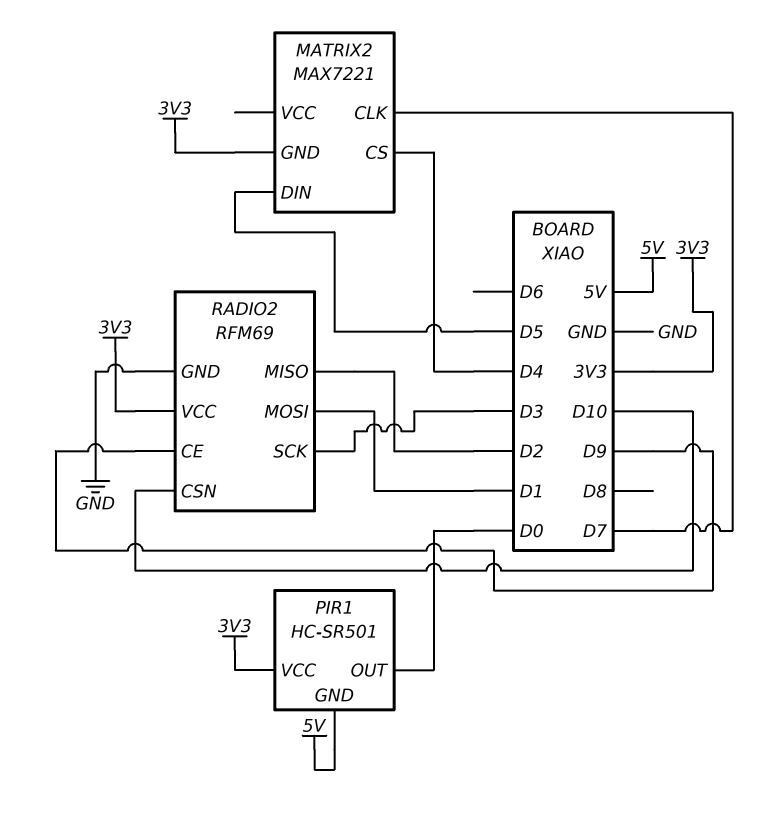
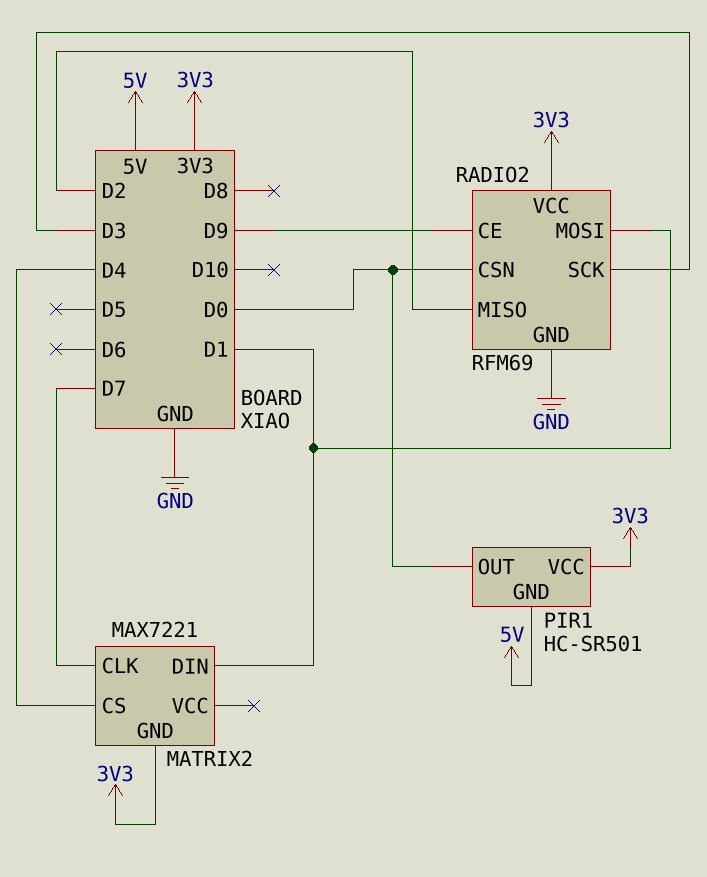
MATRIX2 pin DIN: D5 -> D1
RADIO2 pin CSN: D10 -> D0

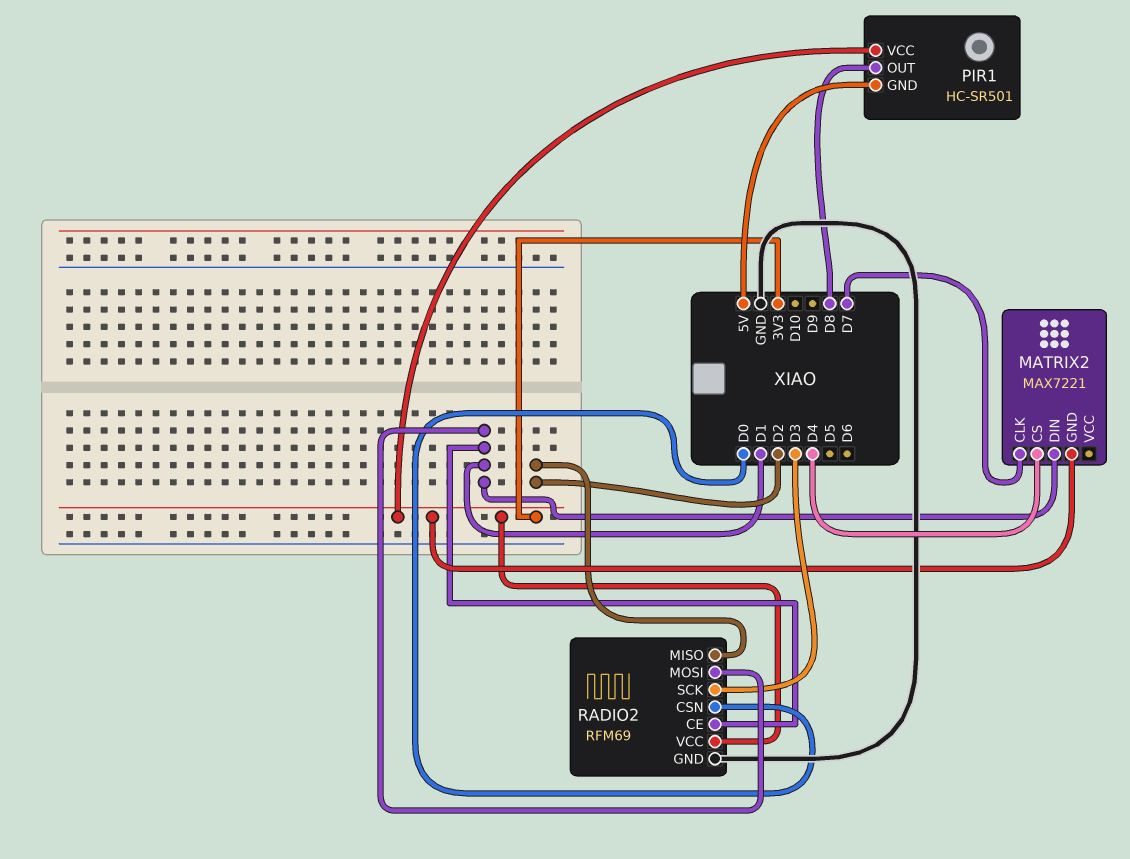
PIR1 pin OUT: D0 -> D8
RADIO2 pin CE: D9 -> D1

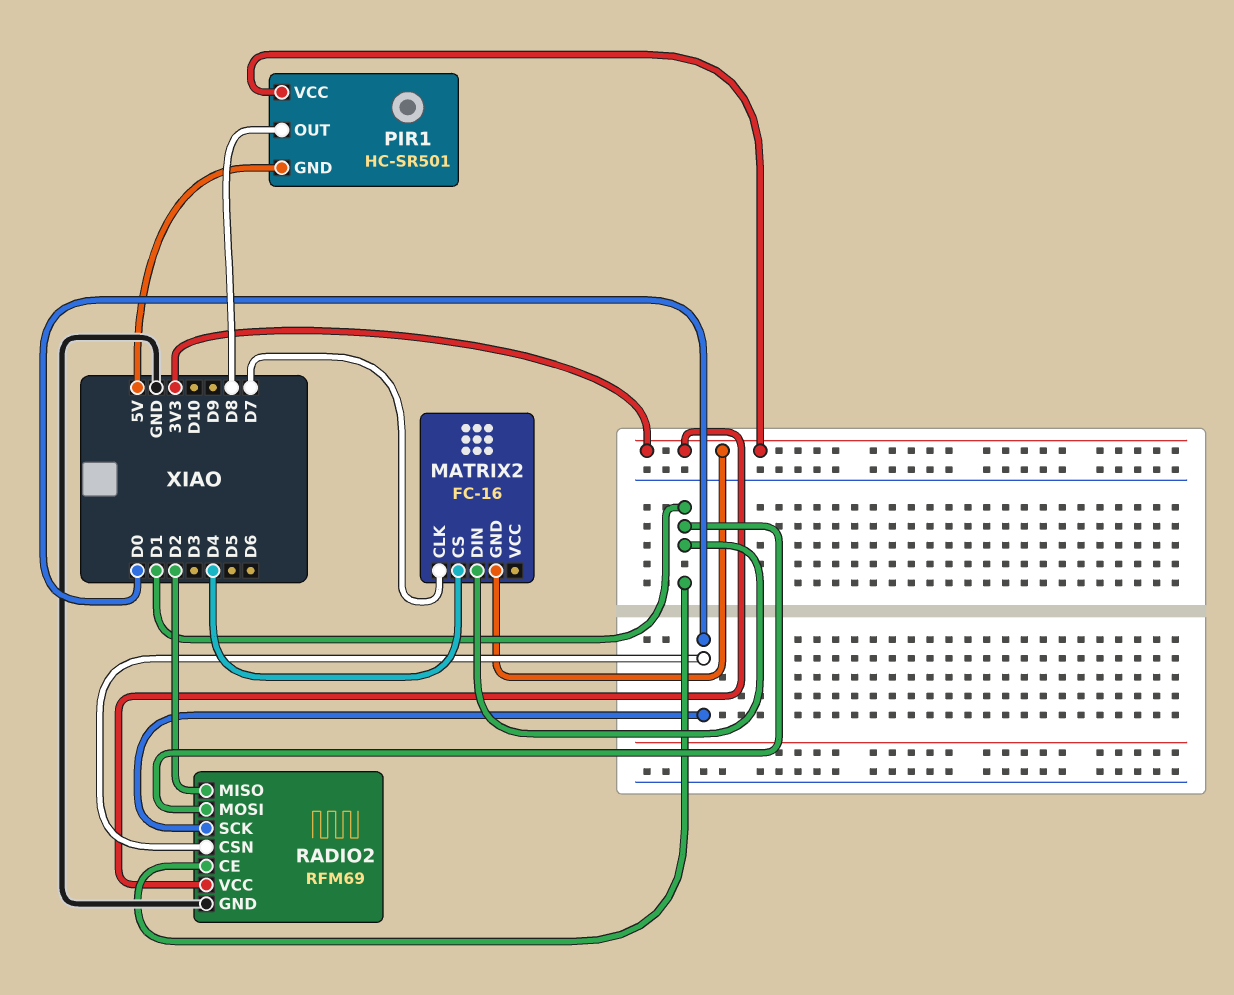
MATRIX2: MAX7221 -> FC-16
RADIO2 pin SCK: D3 -> D0

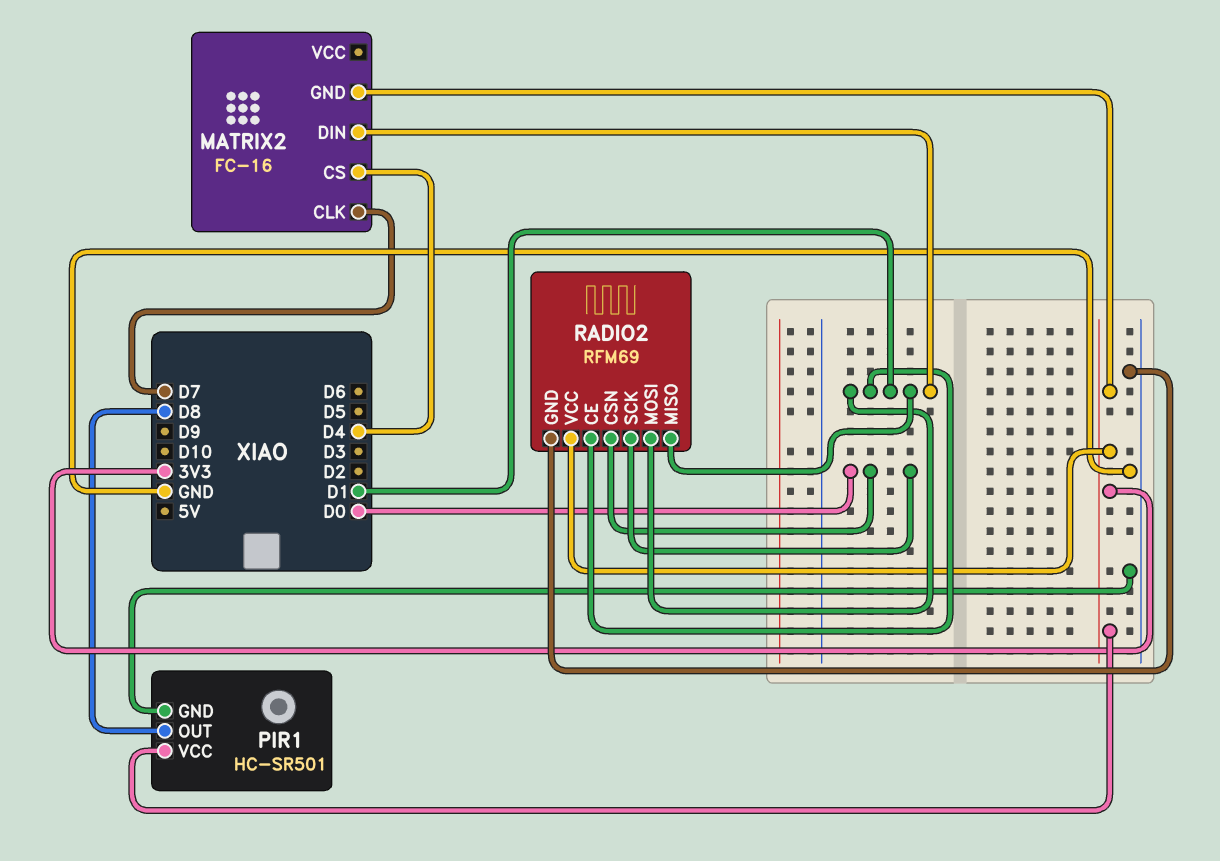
PIR1 pin GND: 5V -> GND
RADIO2 pin MISO: D2 -> D1

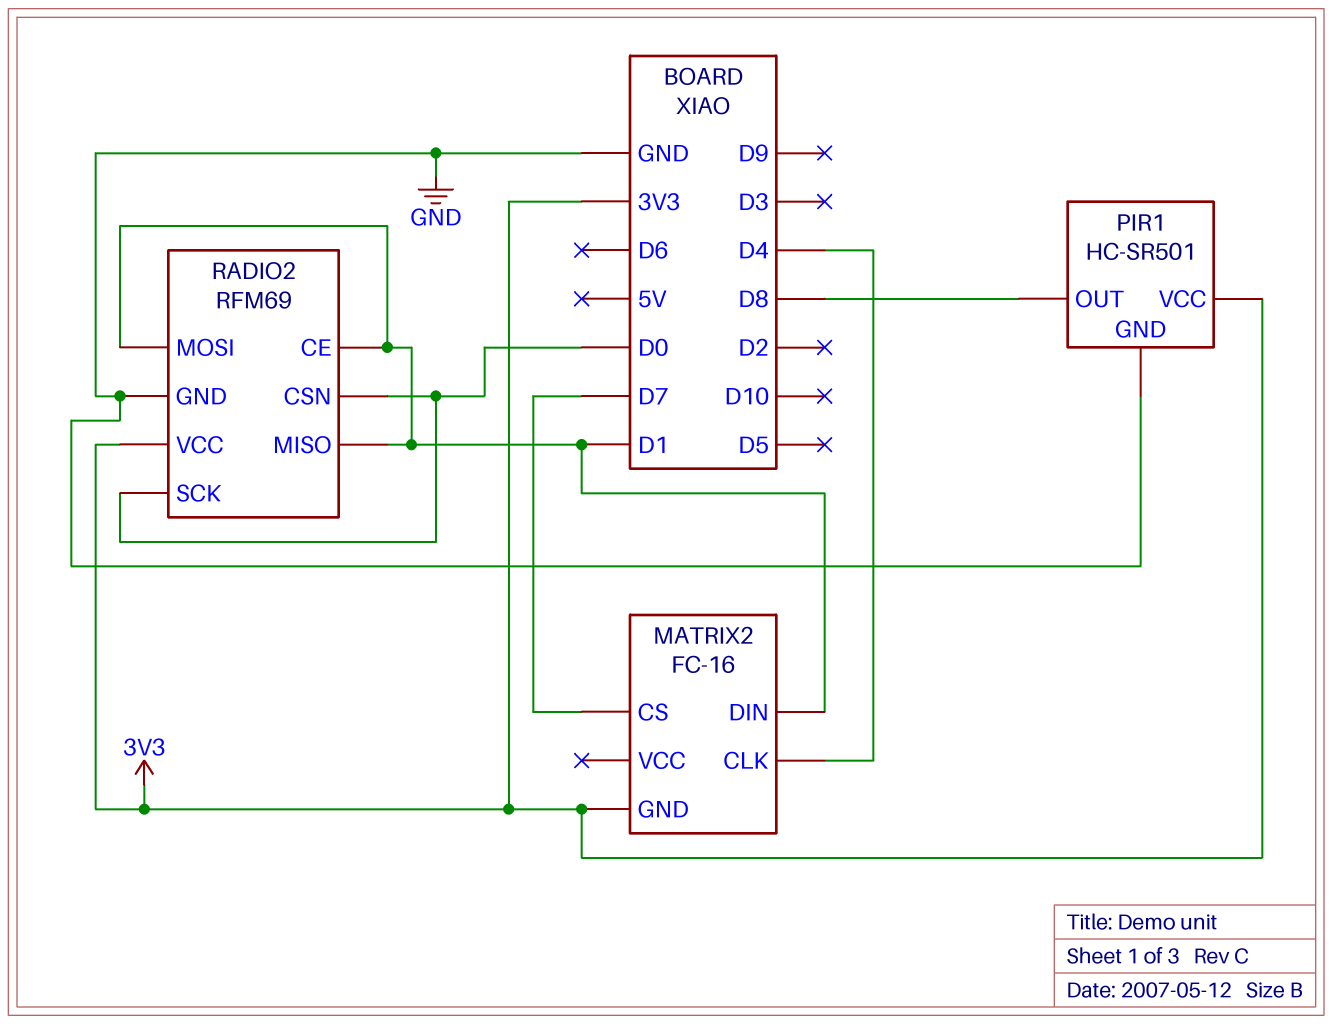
MATRIX2 pin CLK: D7 -> D4
MATRIX2 pin CS: D4 -> D7

